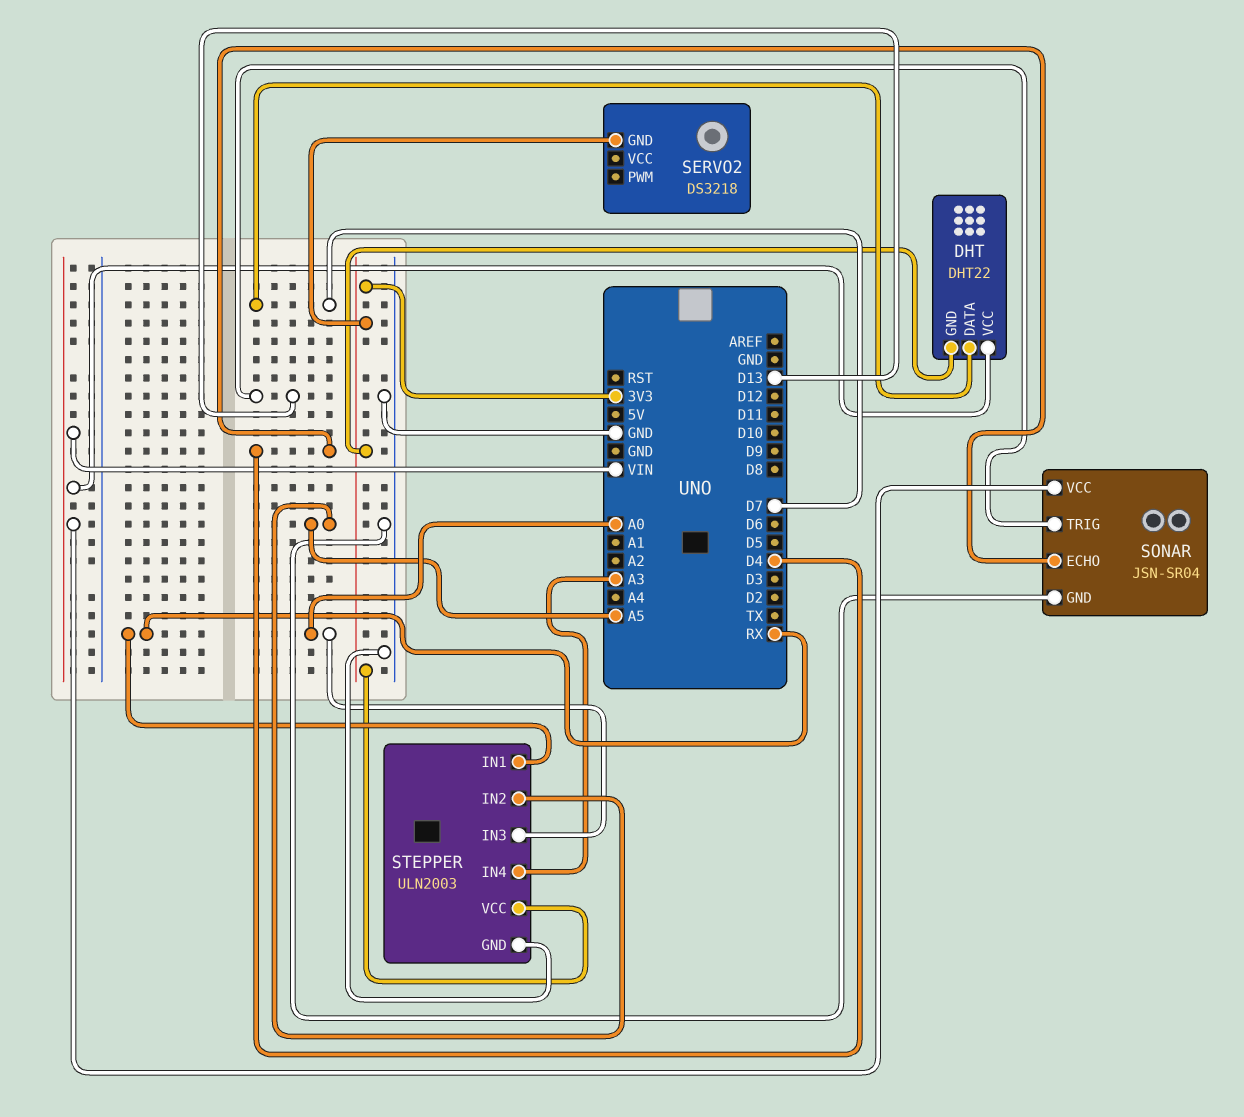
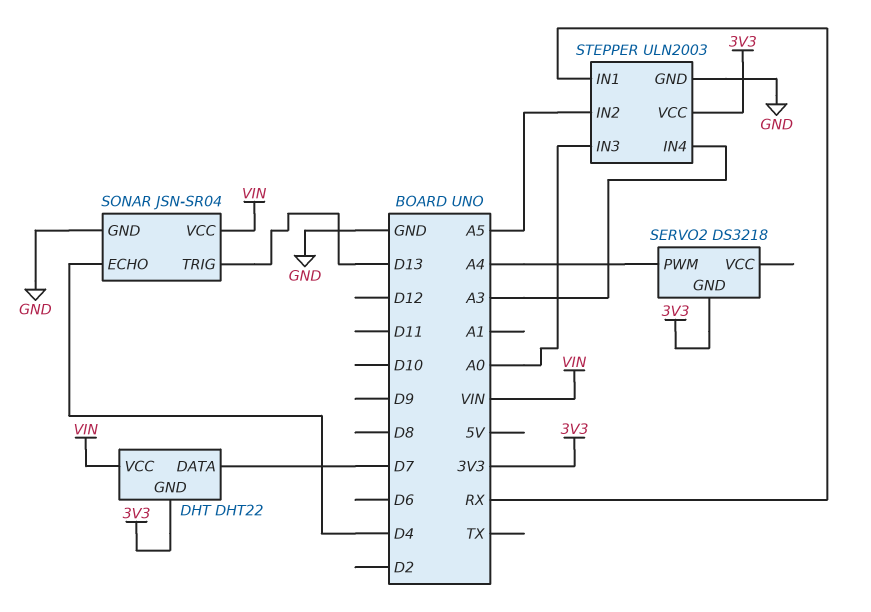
SERVO2 pin PWM: none -> A4

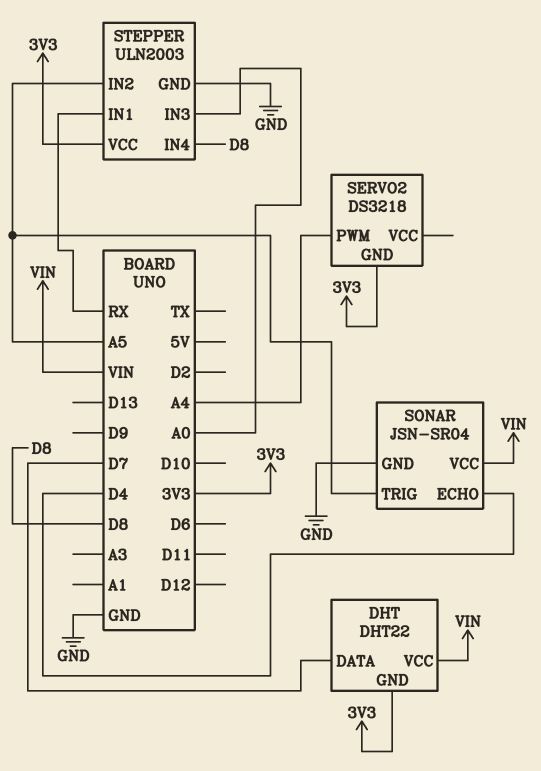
SONAR pin TRIG: D13 -> A5
STEPPER pin IN4: A3 -> D8

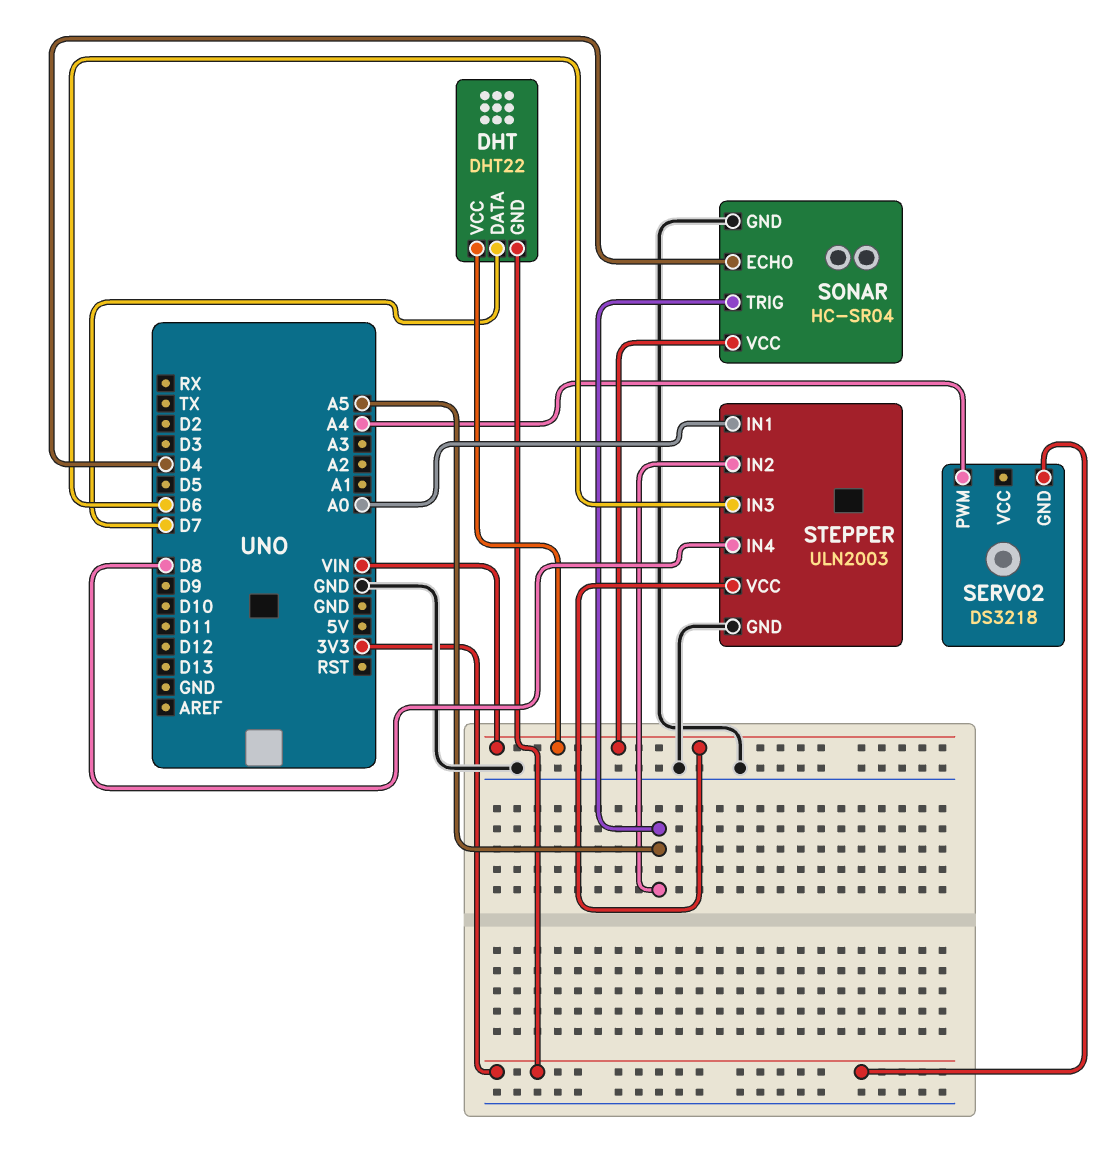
SONAR: JSN-SR04 -> HC-SR04
STEPPER pin IN1: RX -> A0
STEPPER pin IN3: A0 -> D6
STEPPER pin VCC: 3V3 -> VIN

